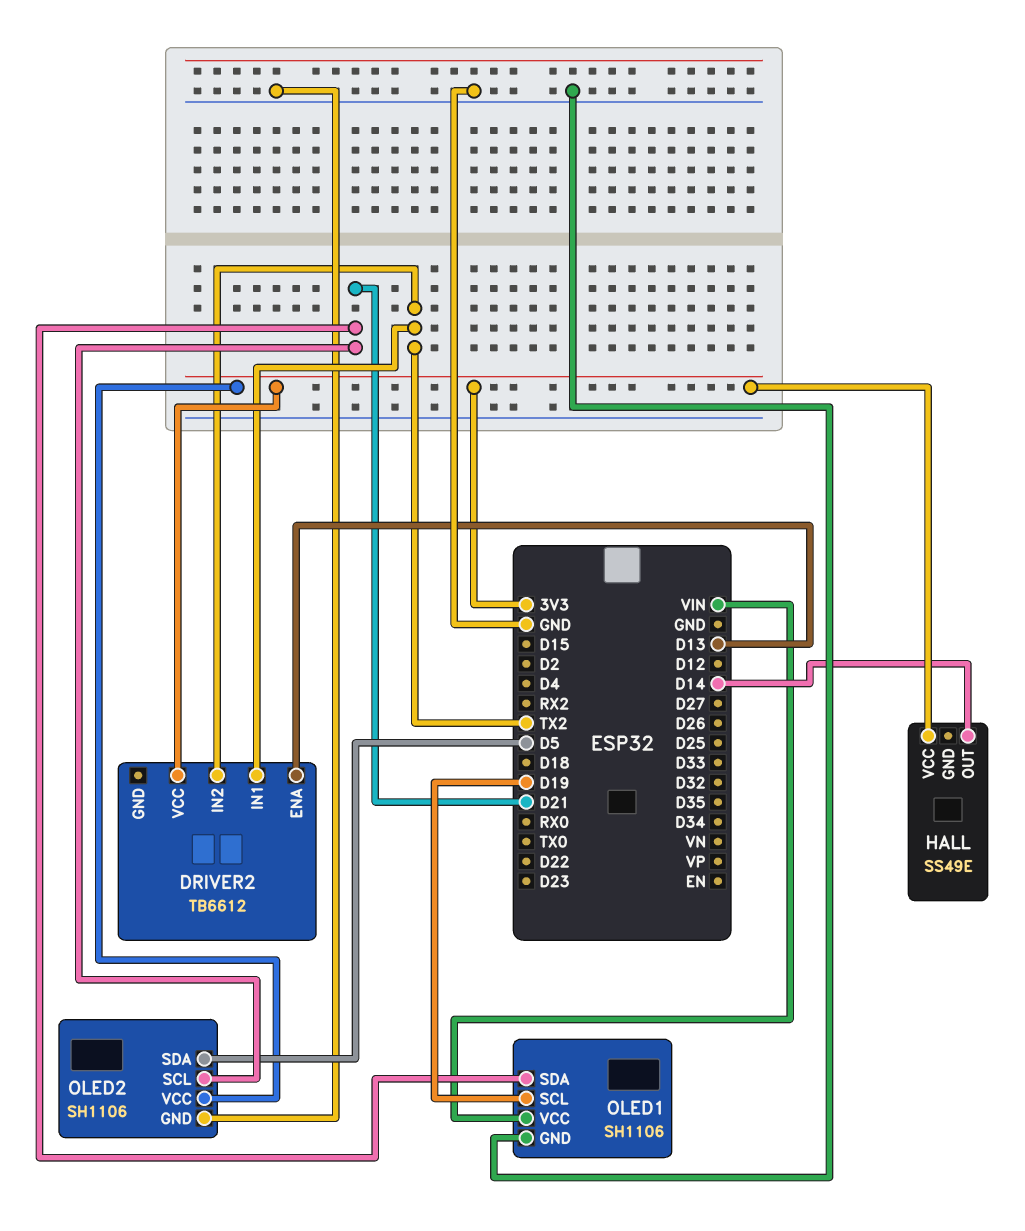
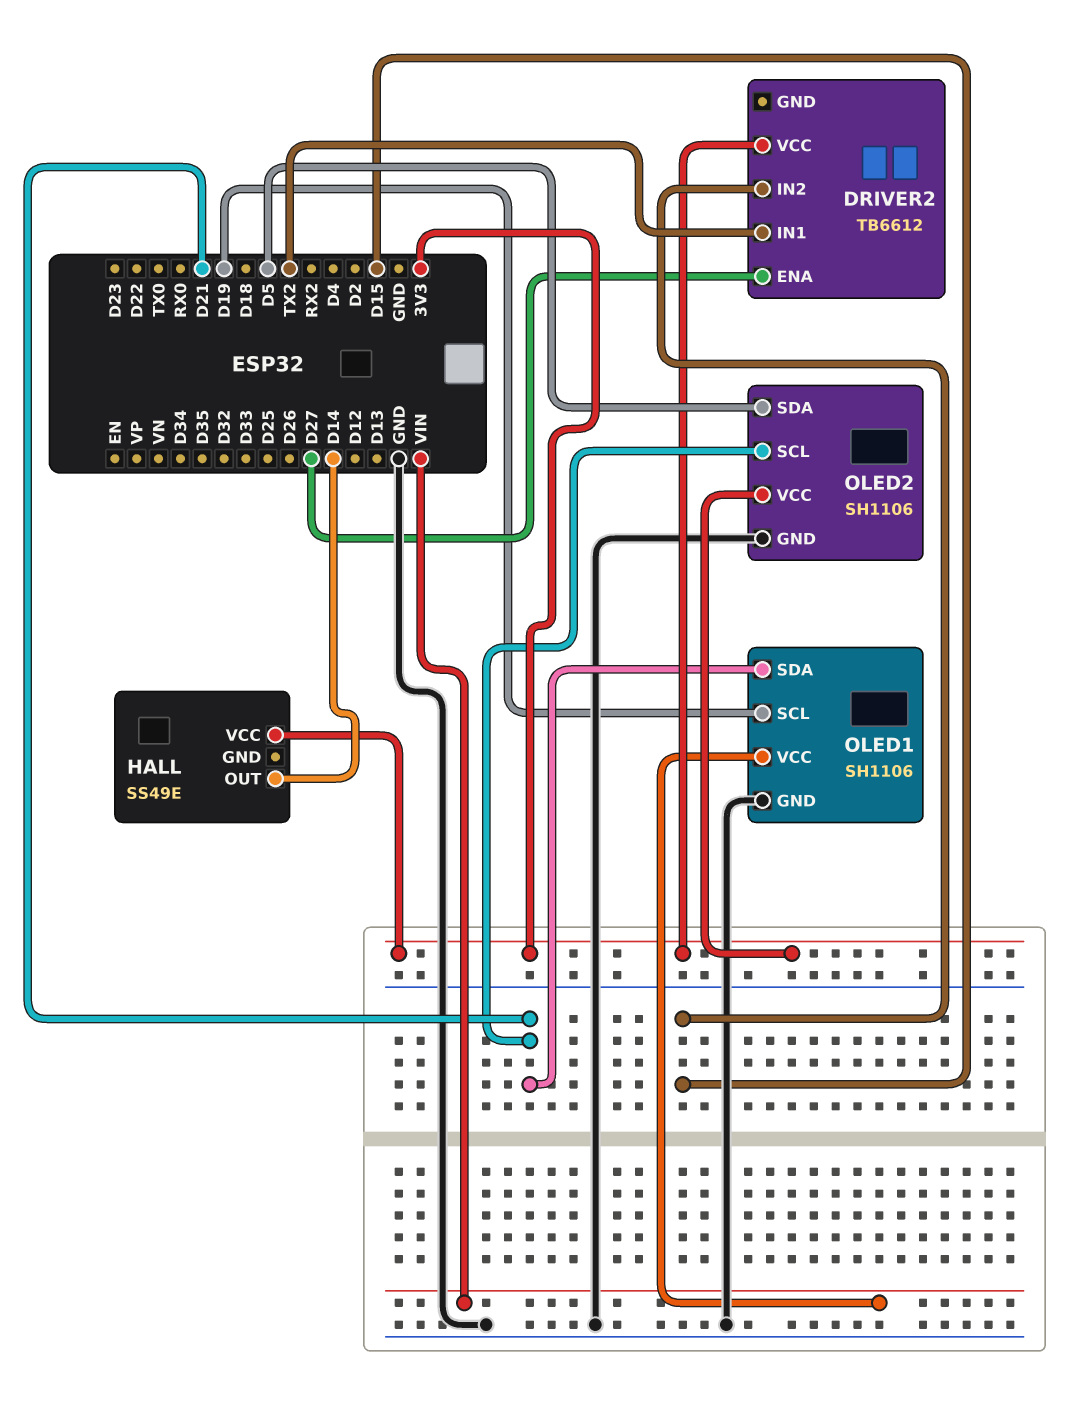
DRIVER2 pin ENA: D13 -> D27
DRIVER2 pin IN2: TX2 -> D15

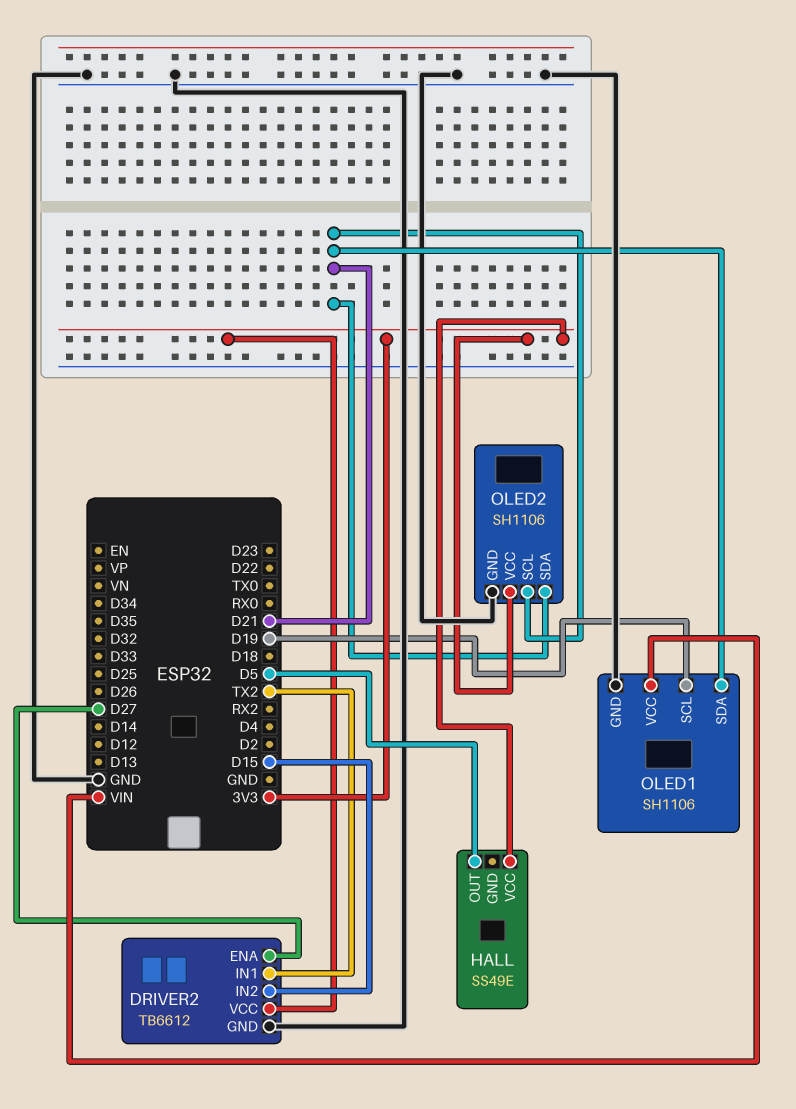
DRIVER2 pin GND: none -> GND
HALL pin OUT: D14 -> D5
OLED2 pin SDA: D5 -> D21

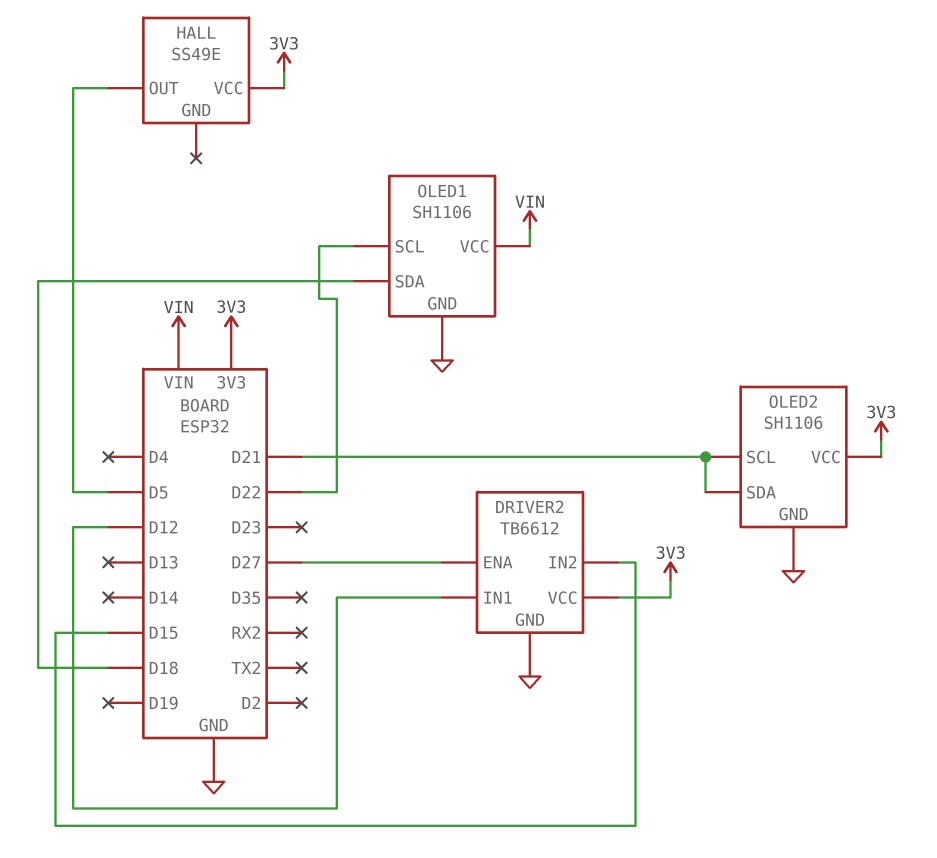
DRIVER2 pin IN1: TX2 -> D12
OLED1 pin SCL: D19 -> D22
OLED1 pin SDA: D21 -> D18

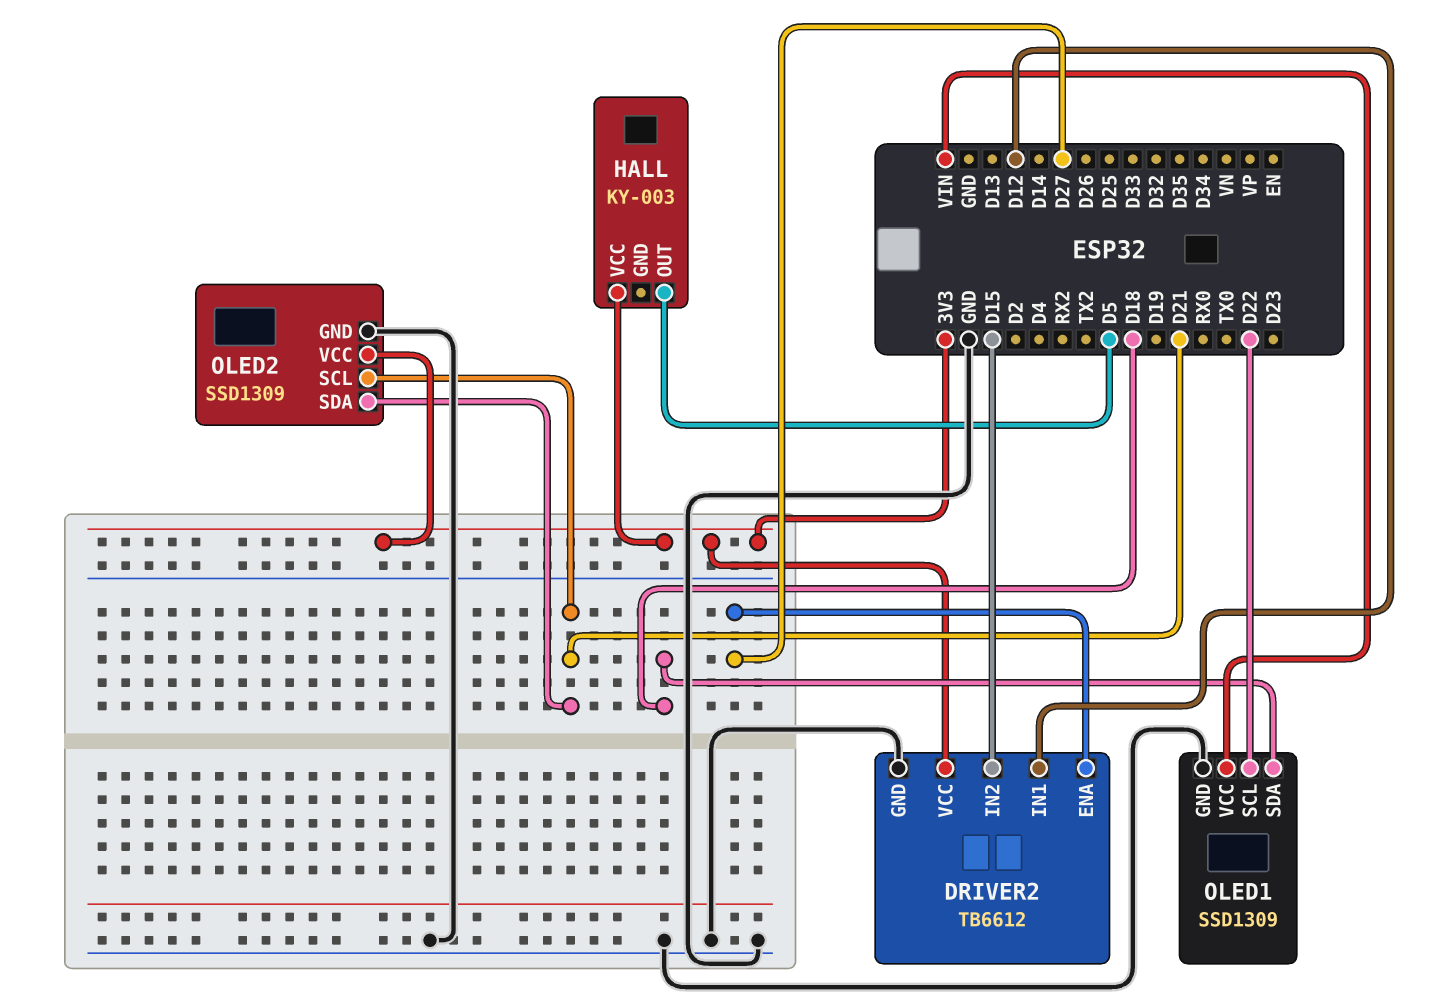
HALL: SS49E -> KY-003
OLED1: SH1106 -> SSD1309
OLED2: SH1106 -> SSD1309

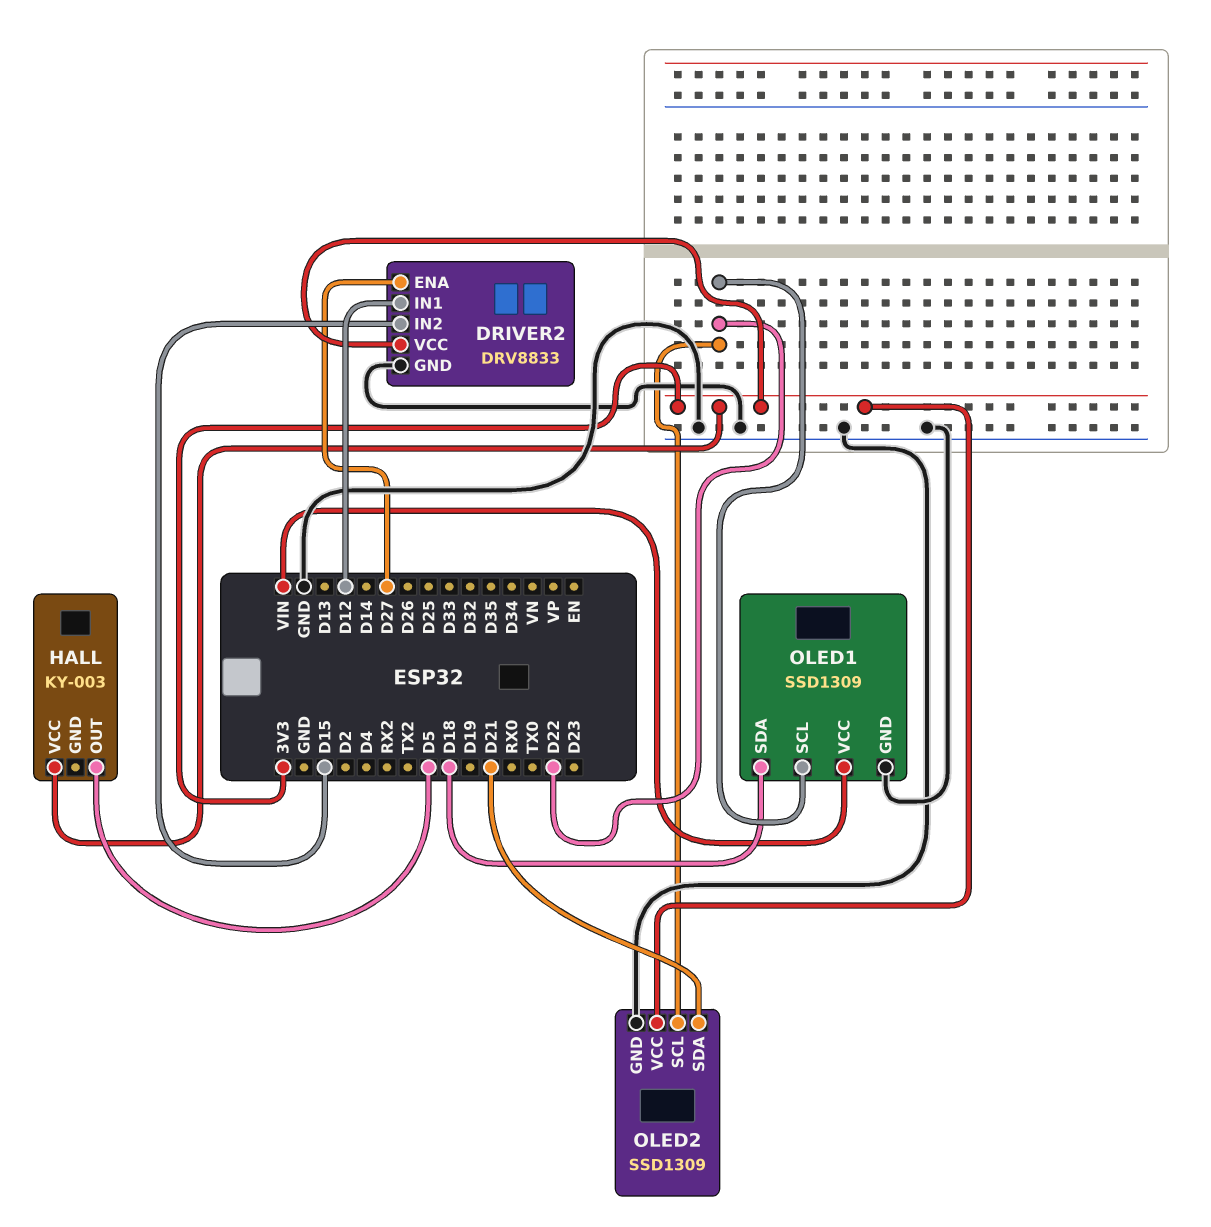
DRIVER2: TB6612 -> DRV8833
OLED2 pin SCL: D21 -> D22

